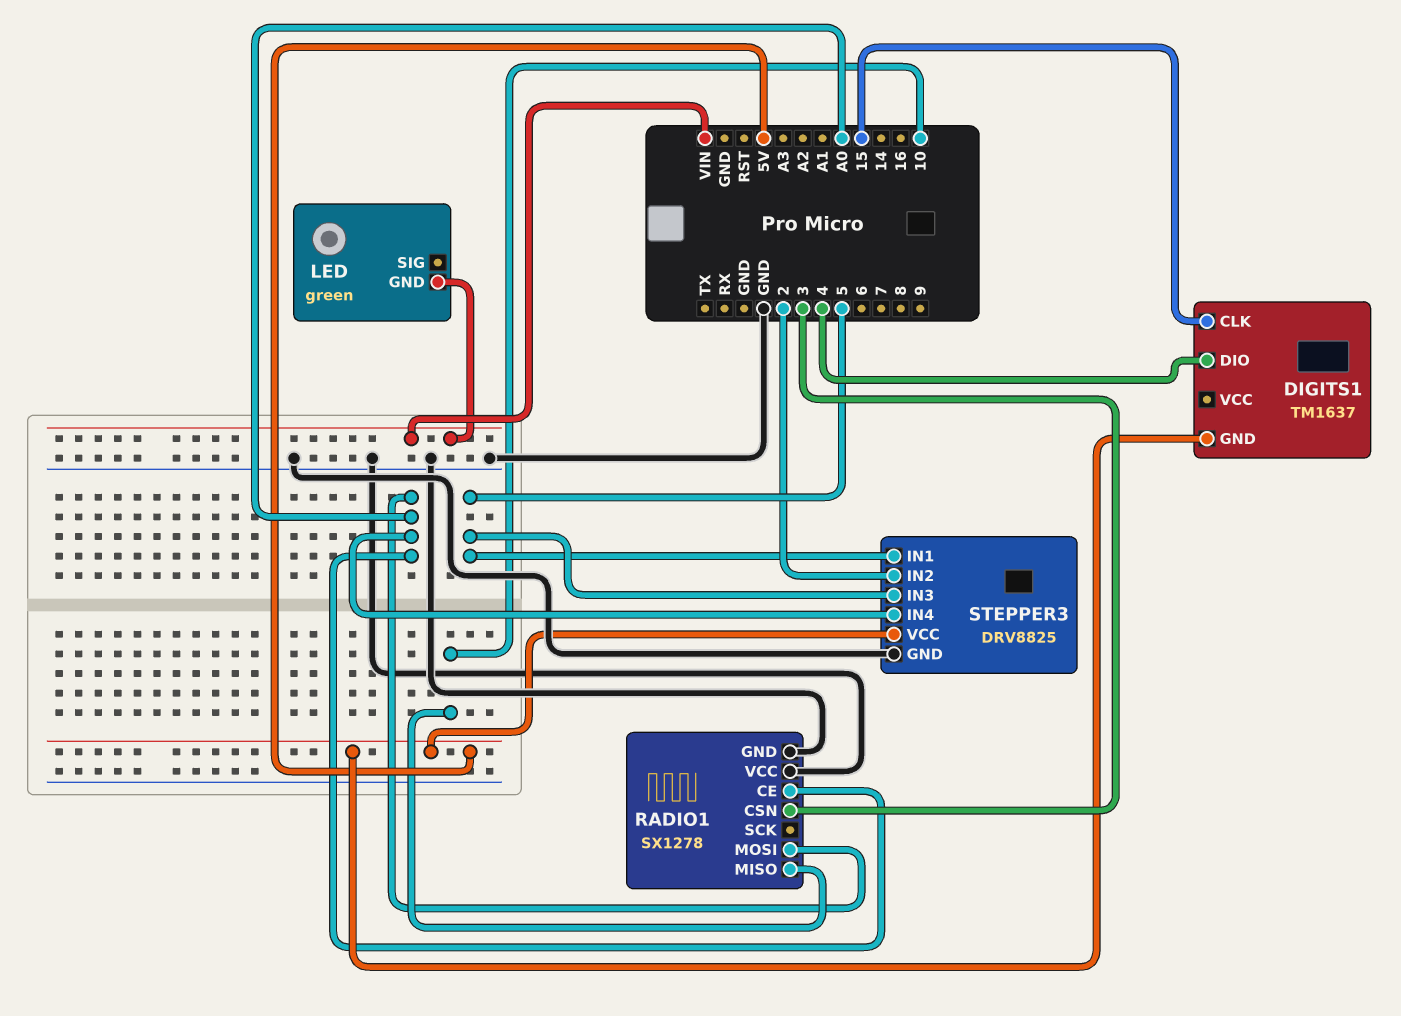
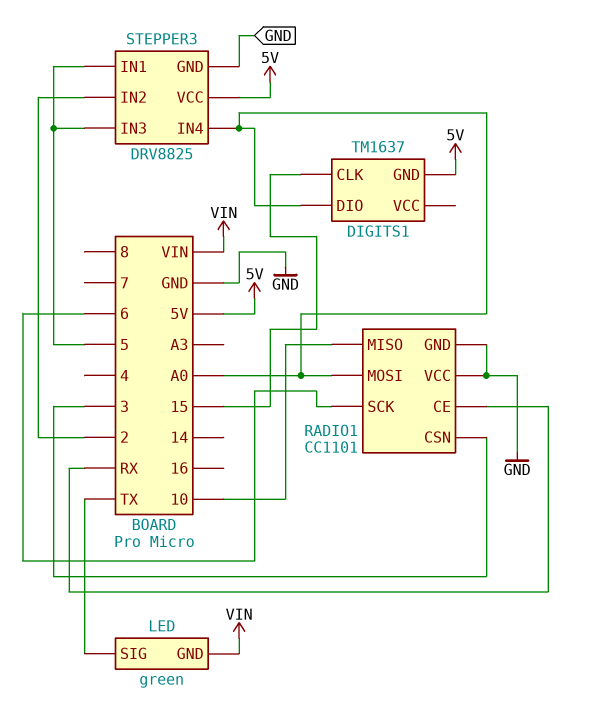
DIGITS1 pin DIO: 4 -> A0
LED pin SIG: none -> TX
RADIO1: SX1278 -> CC1101
RADIO1 pin CE: A0 -> RX
RADIO1 pin SCK: none -> 6

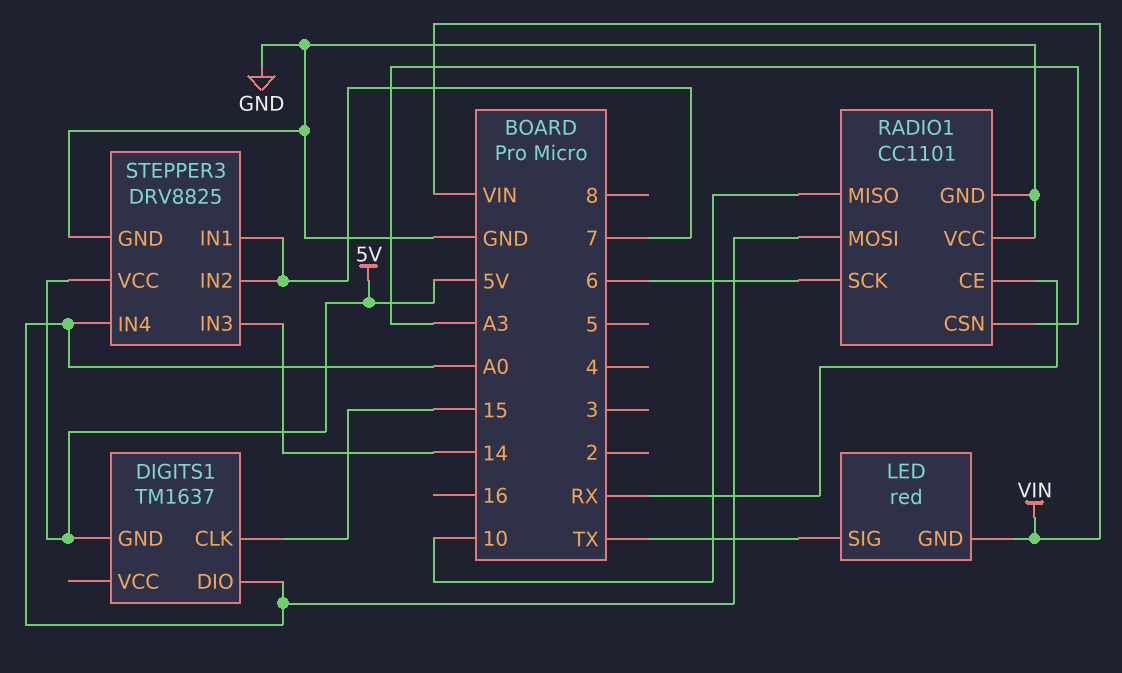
LED: green -> red
RADIO1 pin CSN: 3 -> A3
STEPPER3 pin IN1: 5 -> 7
STEPPER3 pin IN2: 2 -> 7
STEPPER3 pin IN3: 5 -> 14

